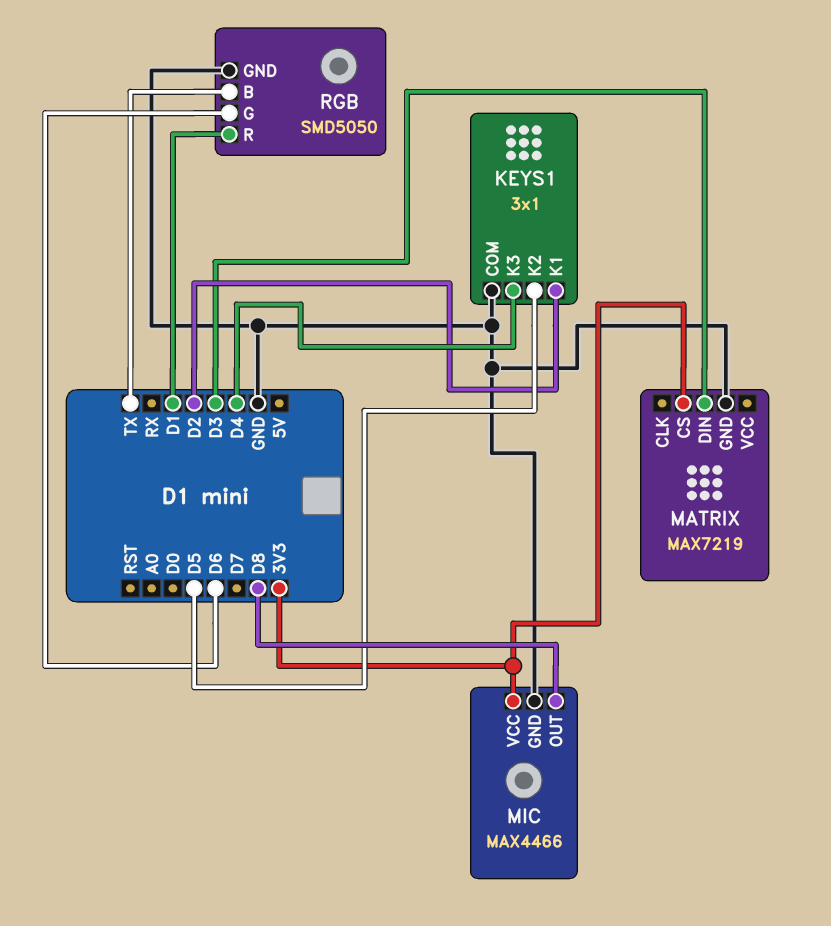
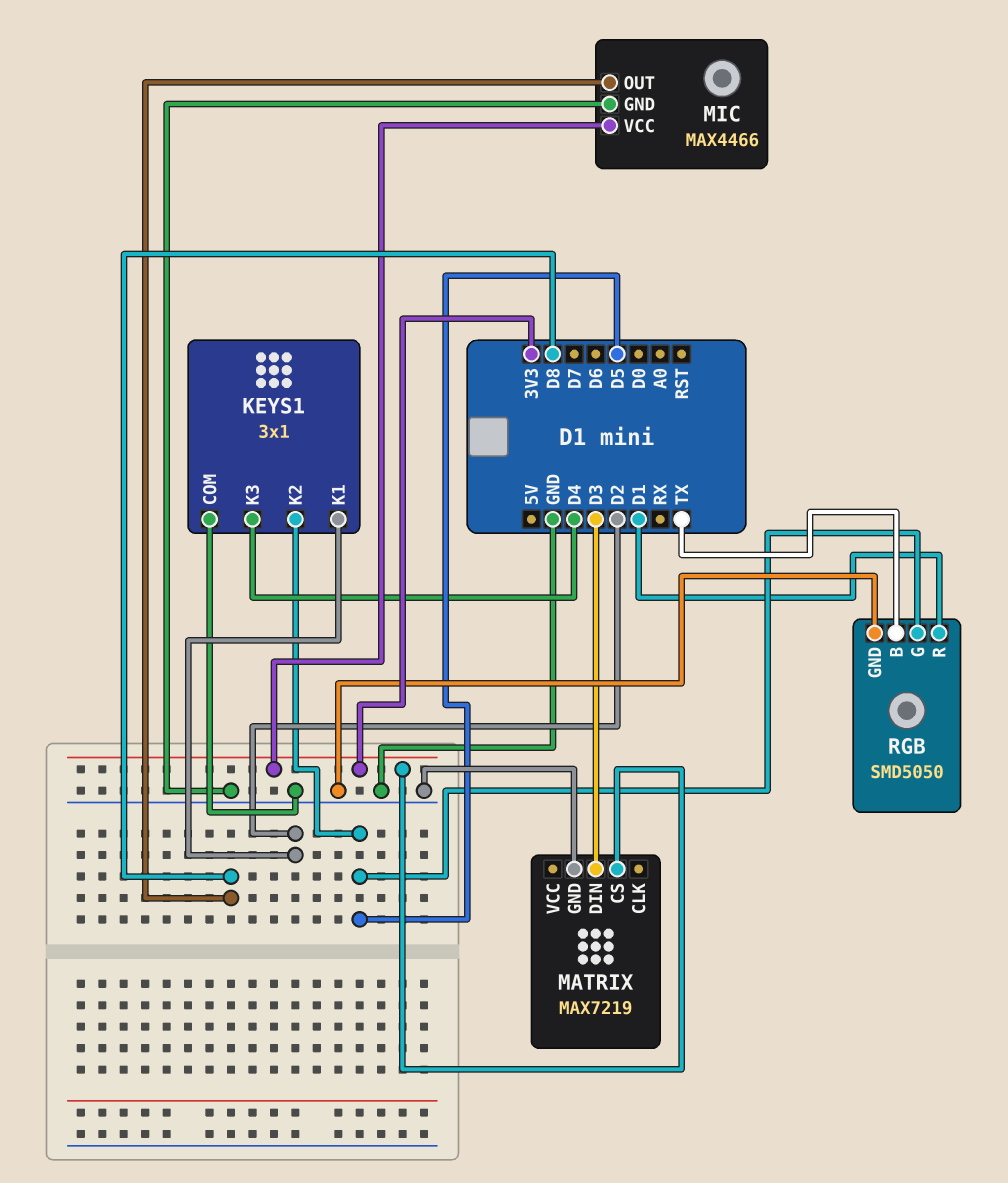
RGB pin G: D6 -> D5

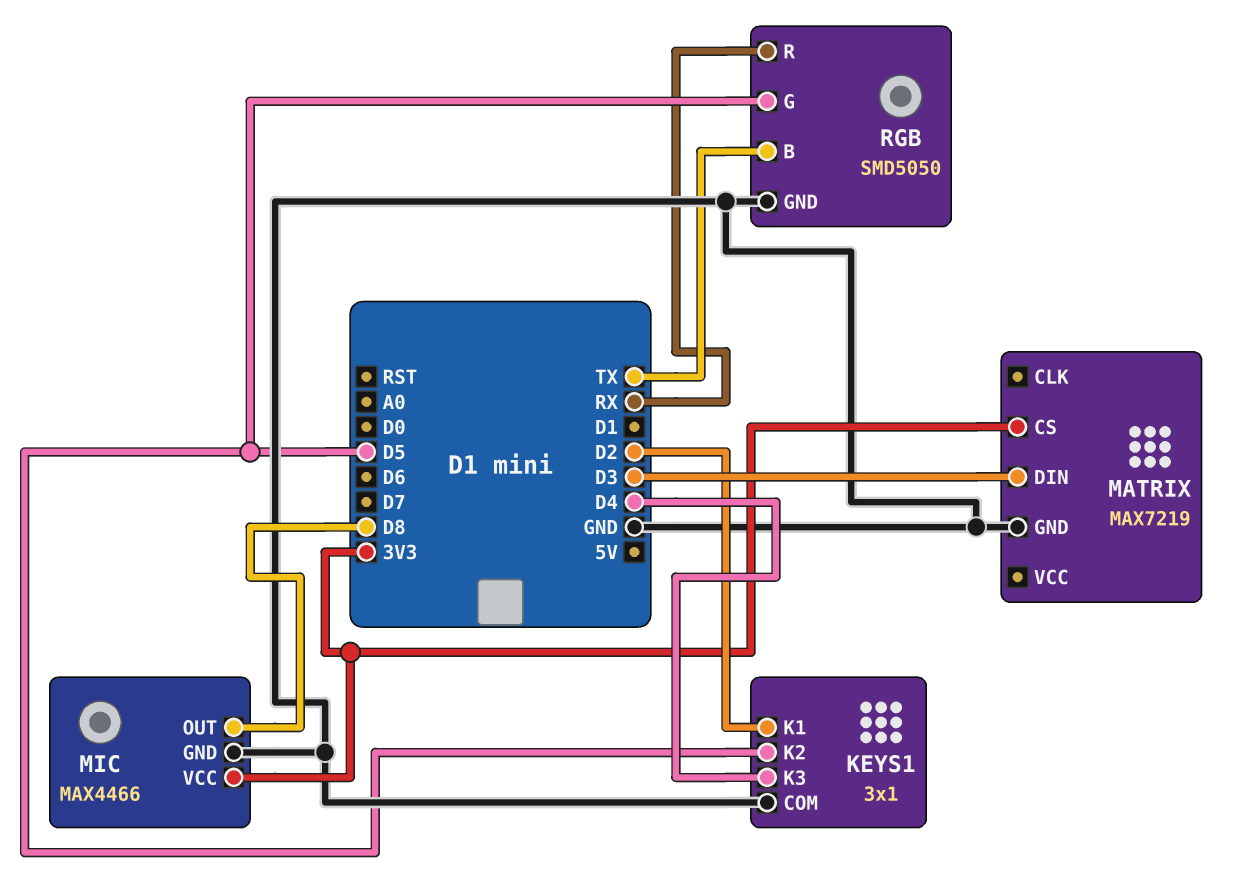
RGB pin R: D1 -> RX

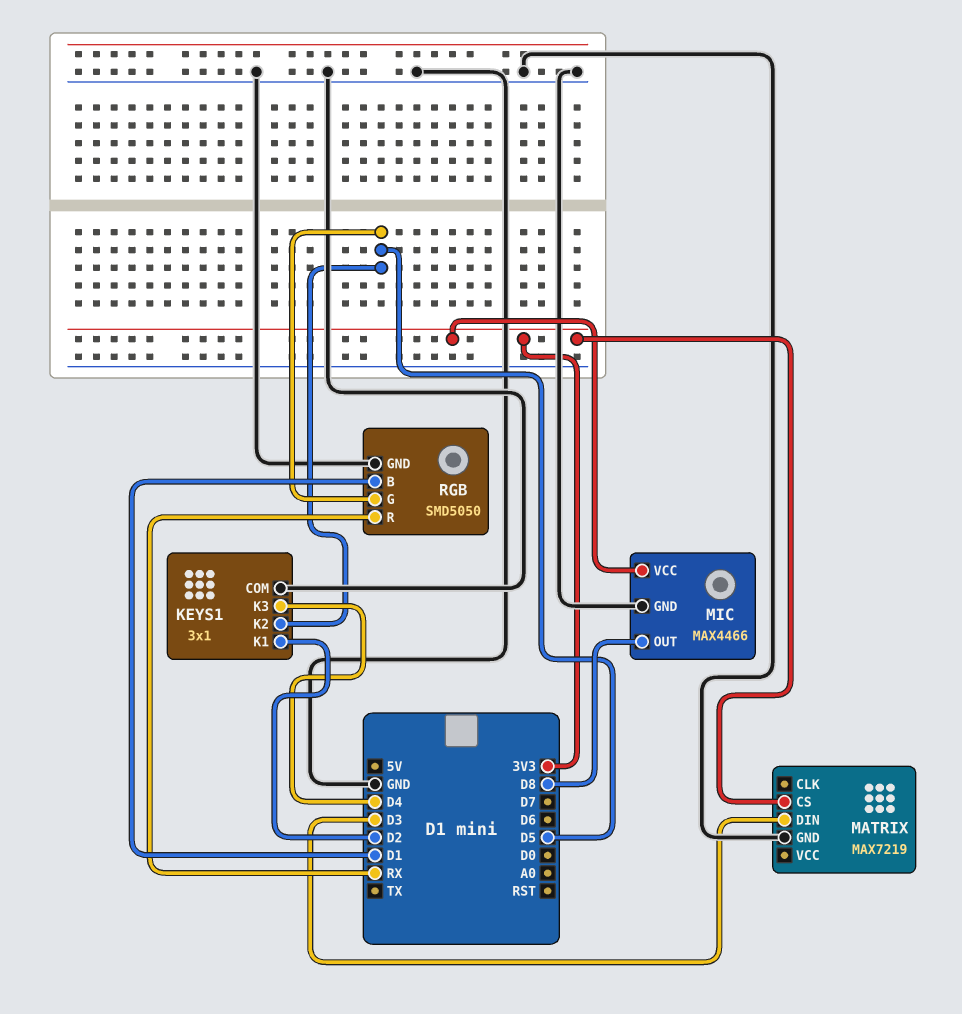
RGB pin B: TX -> D1

